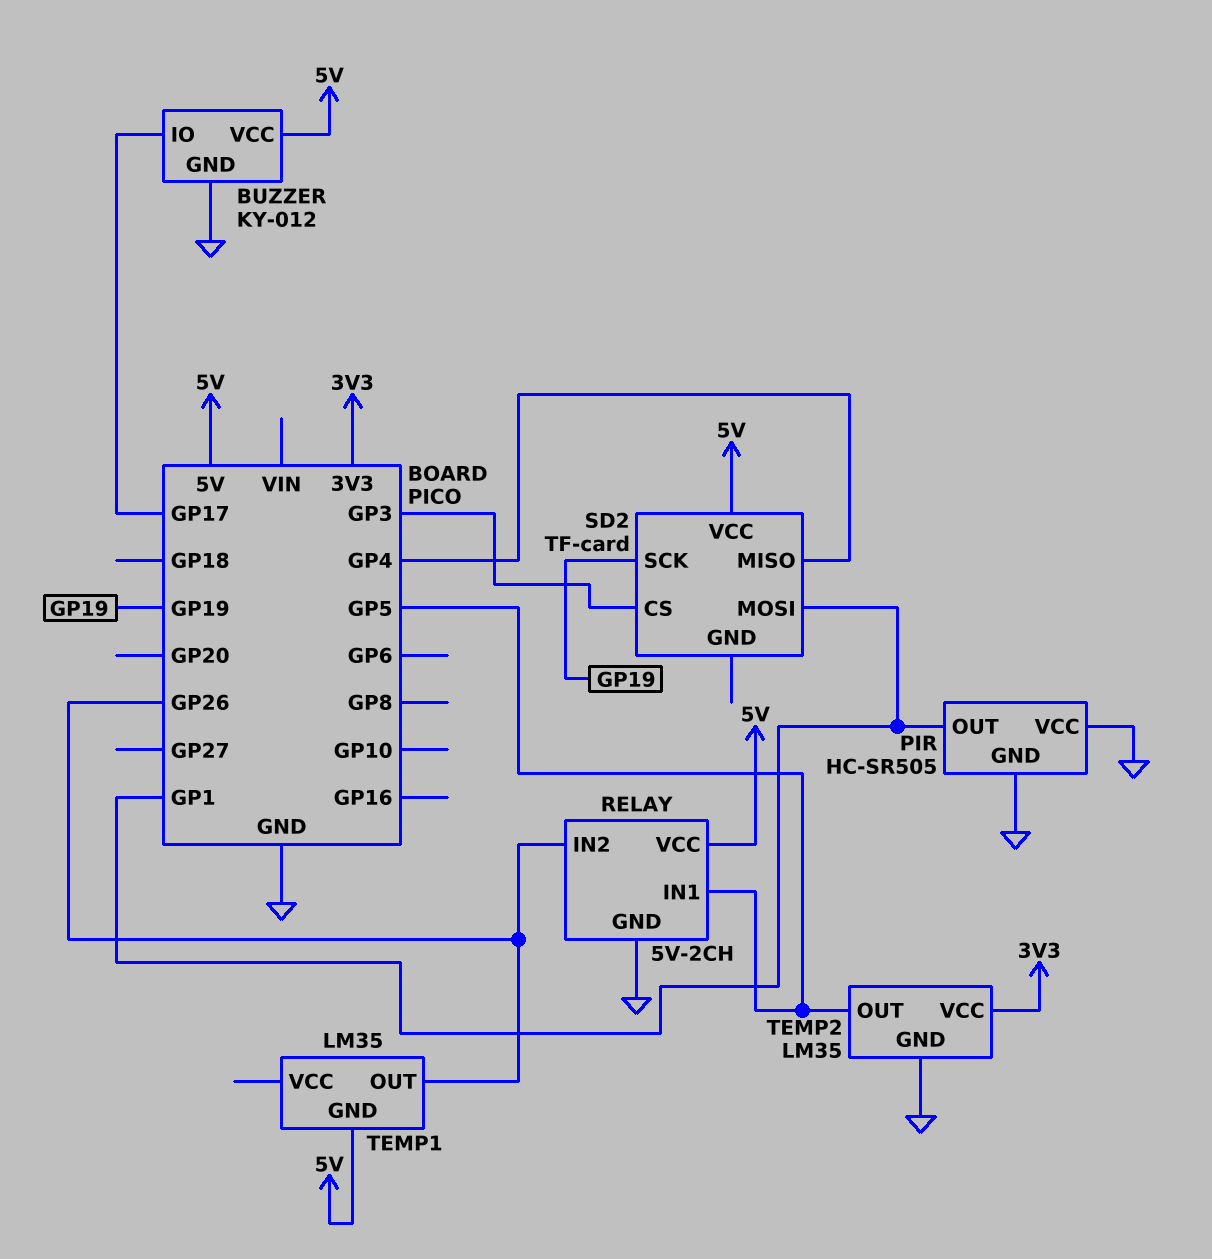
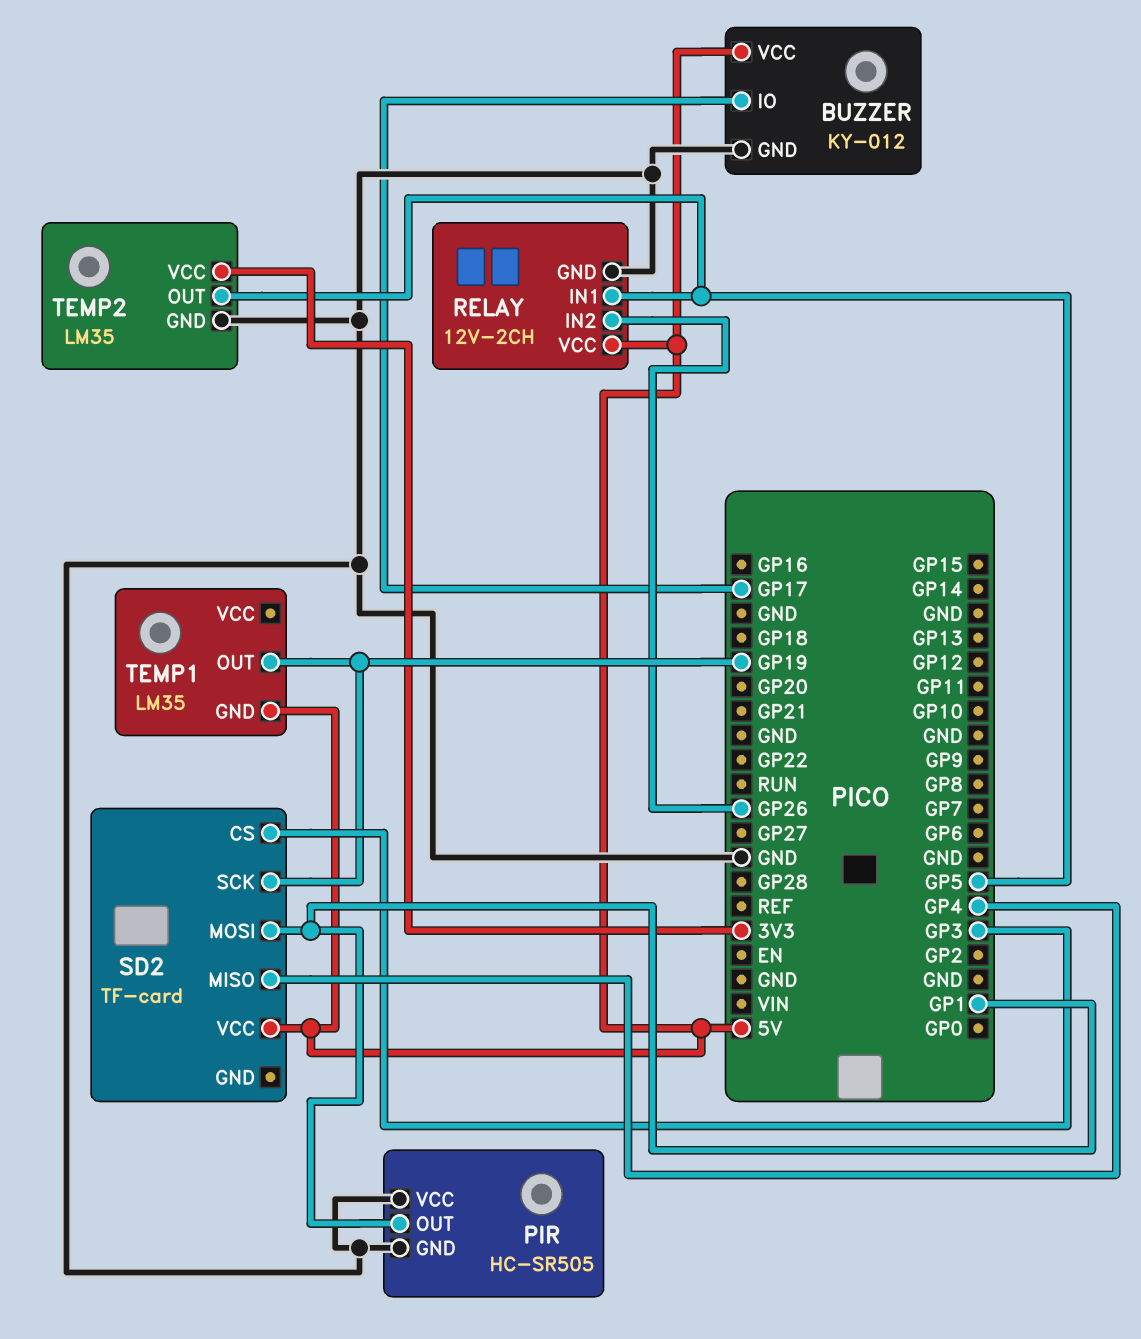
RELAY: 5V-2CH -> 12V-2CH
TEMP1 pin OUT: GP26 -> GP19

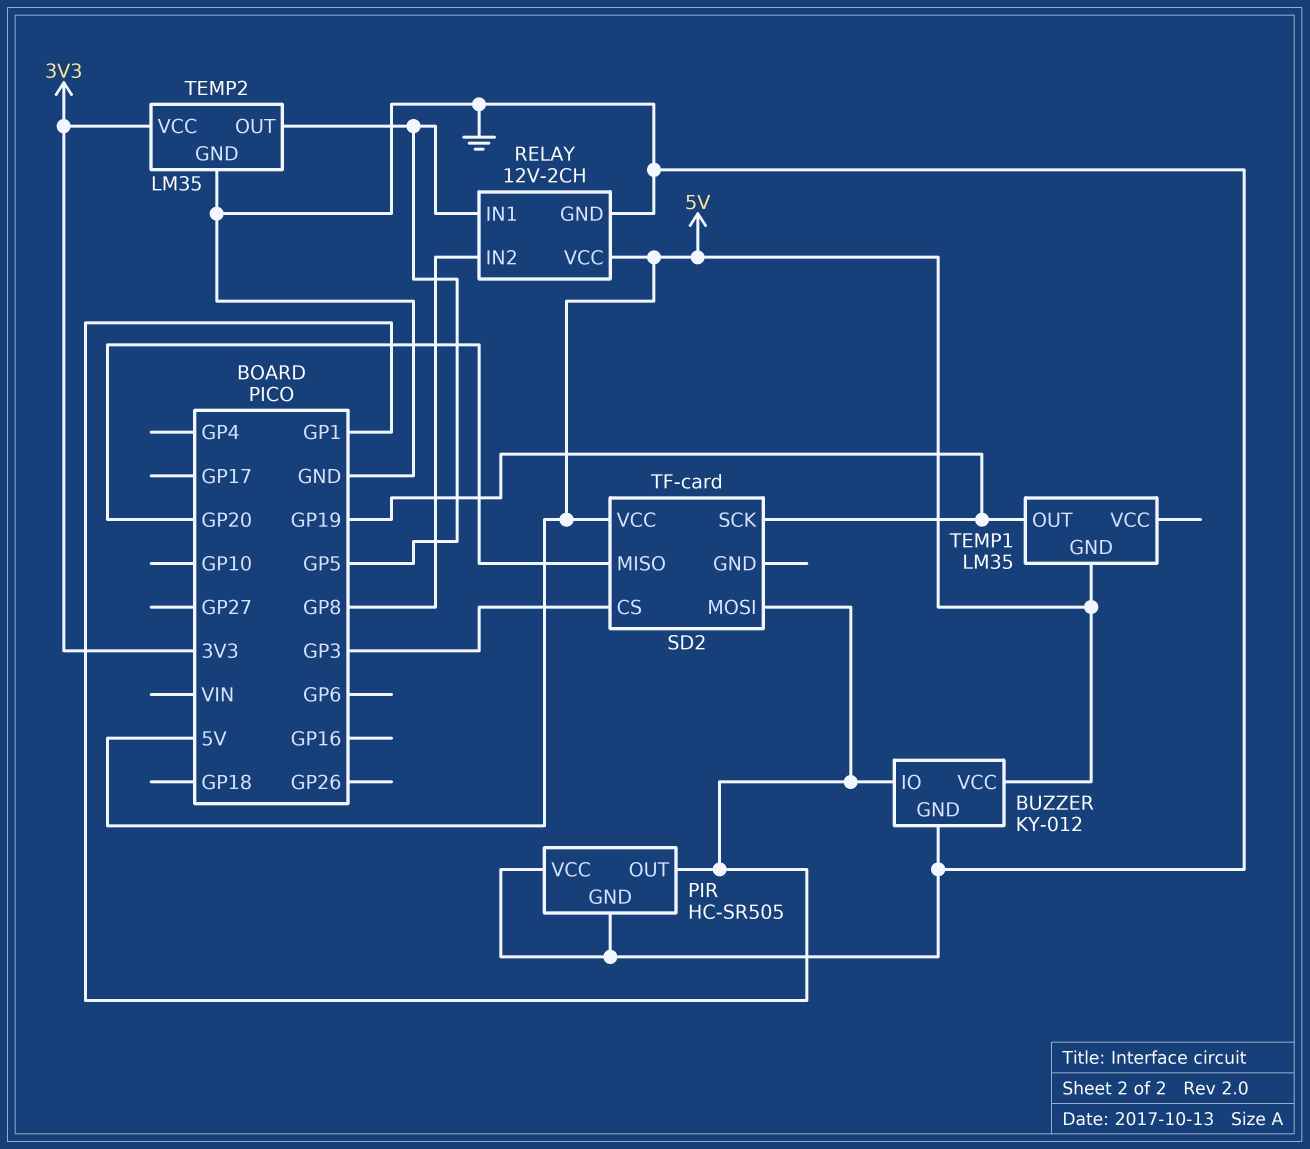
BUZZER pin IO: GP17 -> GP1
RELAY pin IN2: GP26 -> GP8
SD2 pin MISO: GP4 -> GP20

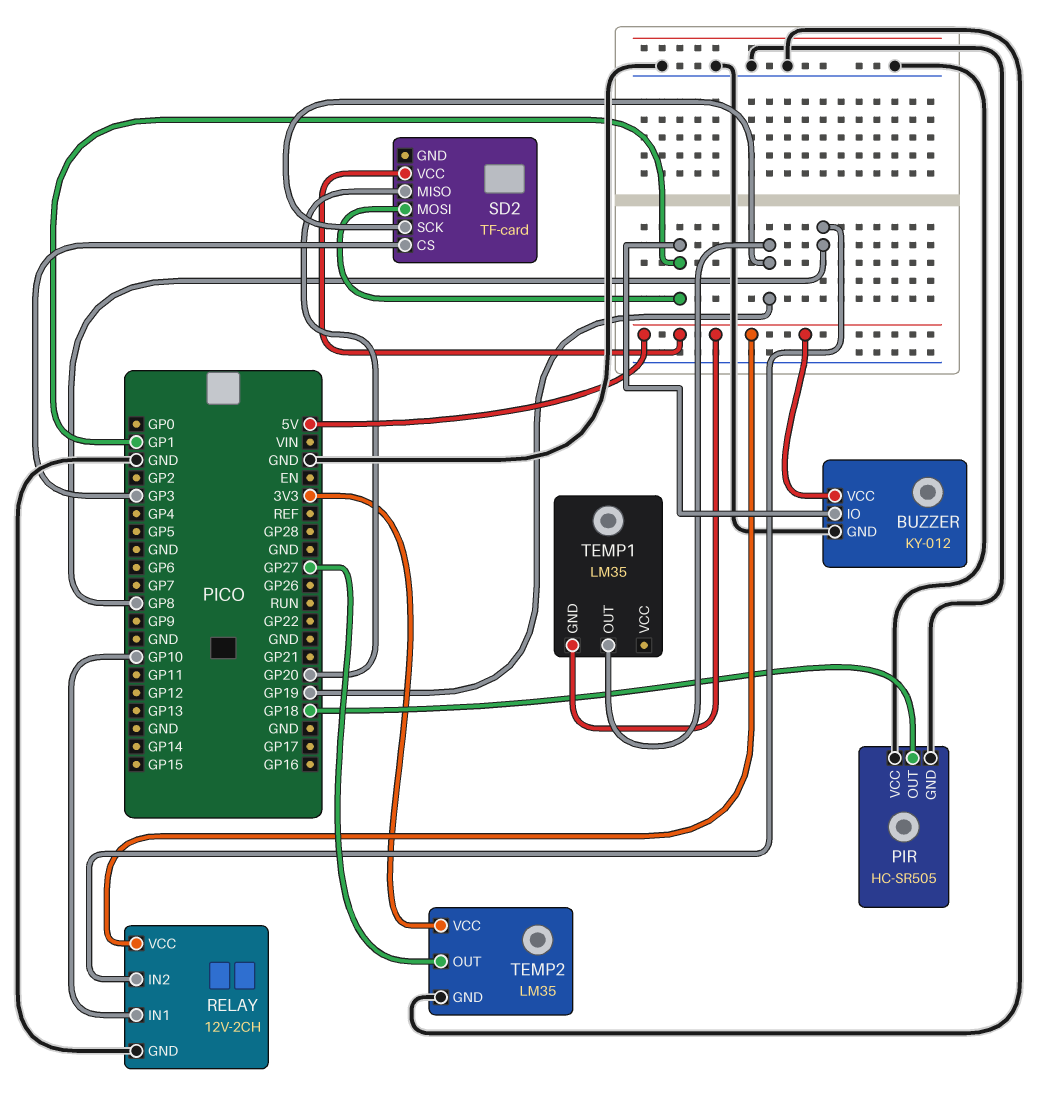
PIR pin OUT: GP1 -> GP18
RELAY pin IN1: GP5 -> GP10
TEMP2 pin OUT: GP5 -> GP27

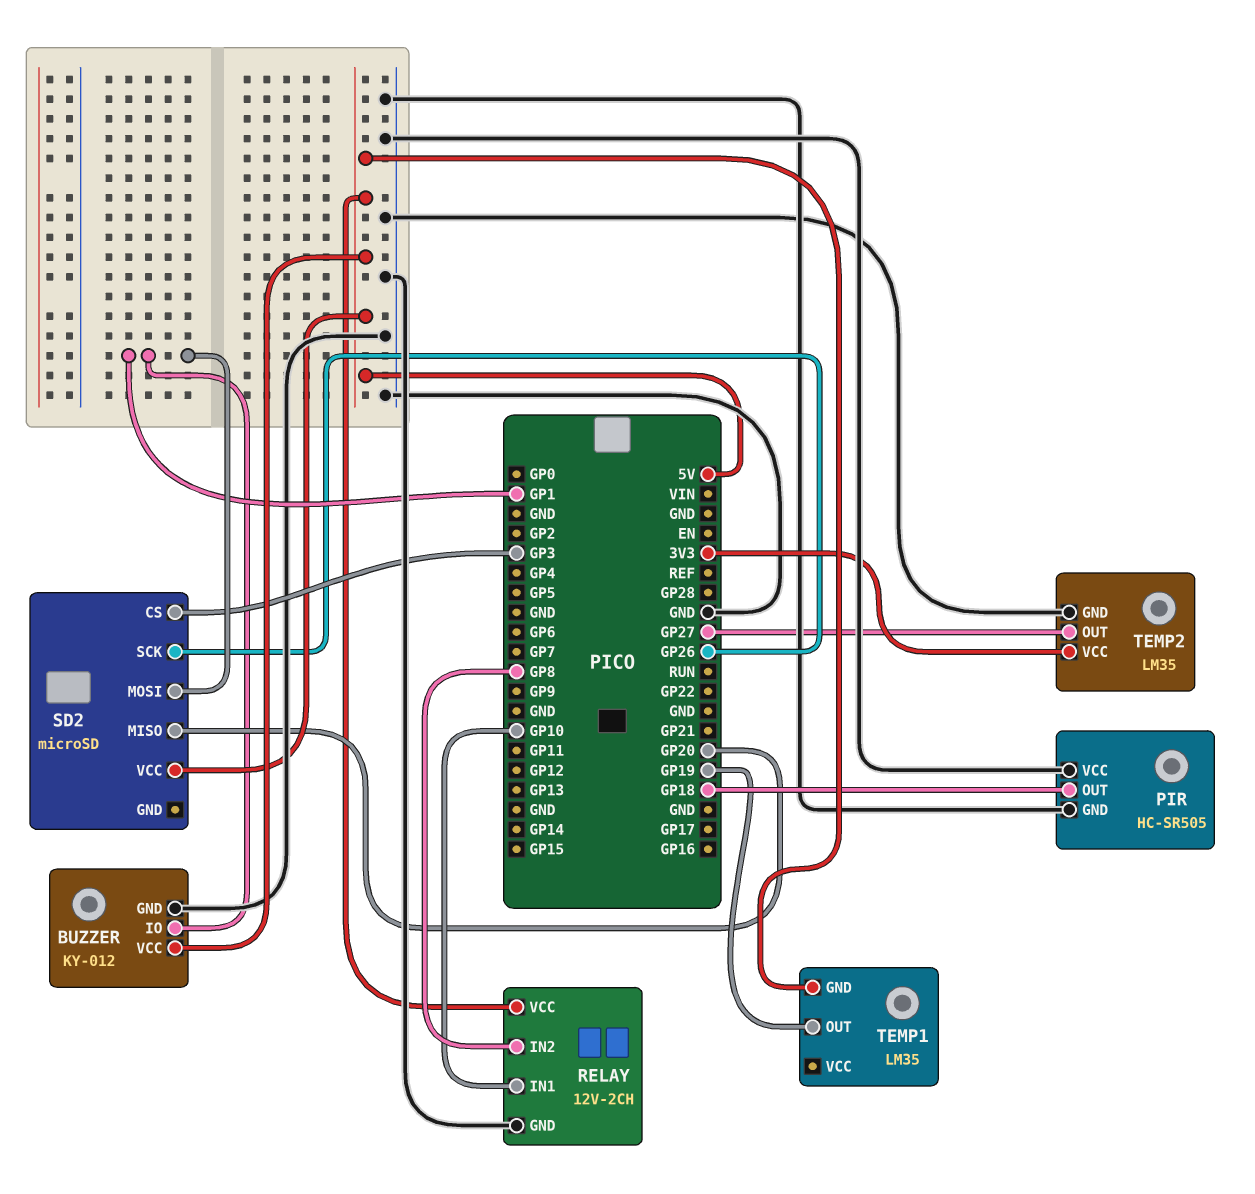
SD2: TF-card -> microSD
SD2 pin SCK: GP19 -> GP26

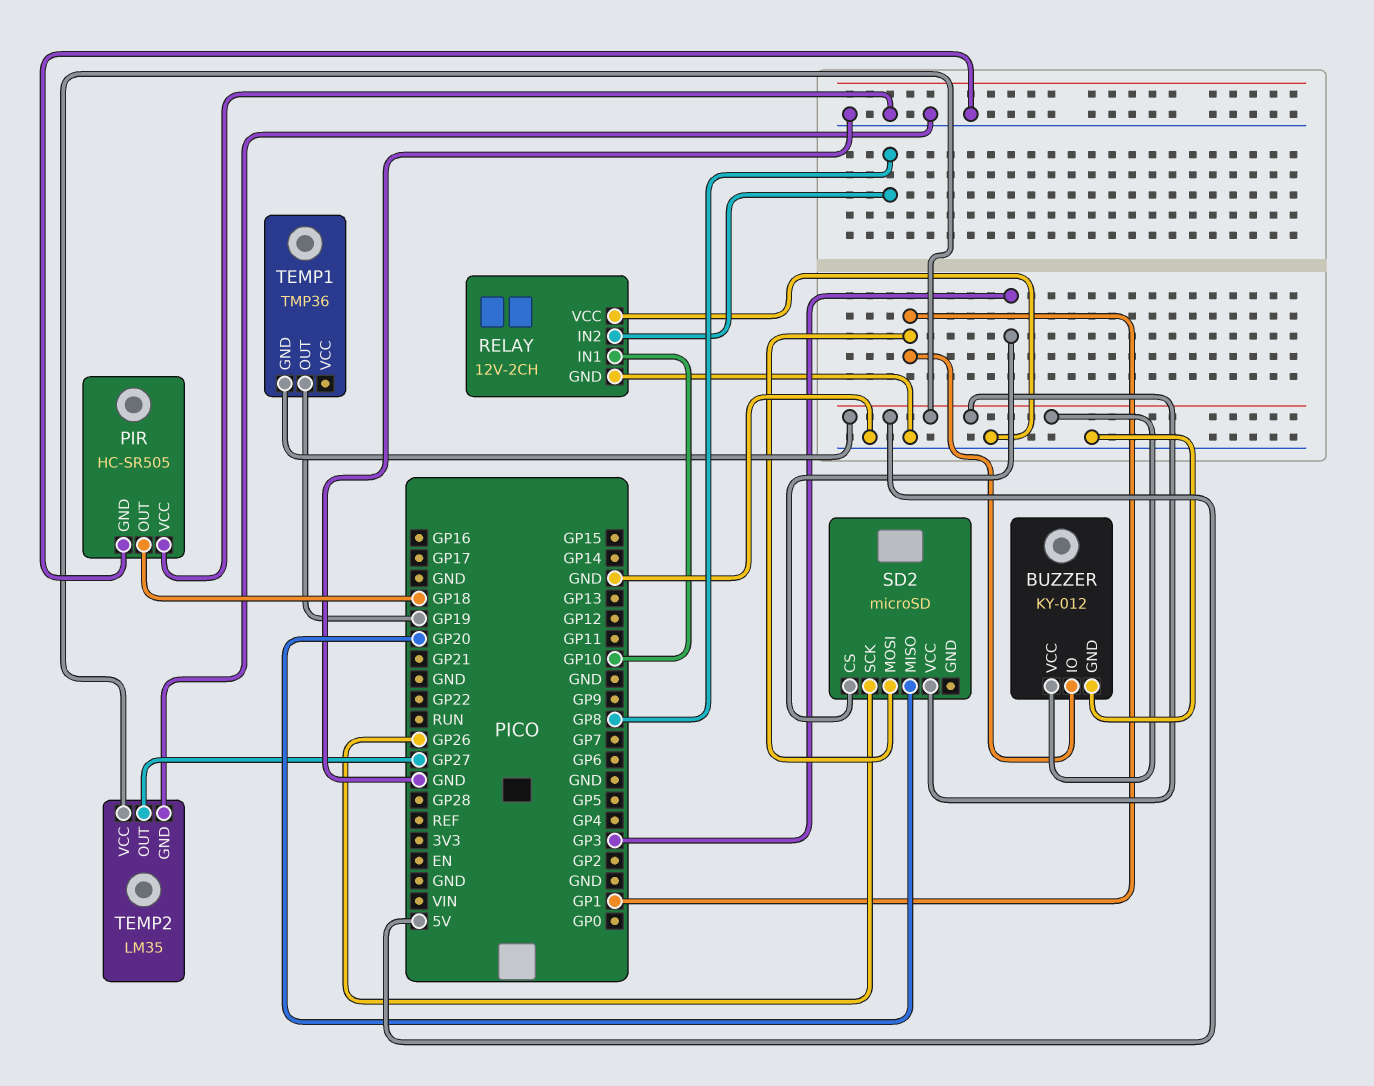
RELAY pin VCC: 5V -> GND
TEMP1: LM35 -> TMP36
TEMP2 pin VCC: 3V3 -> 5V

